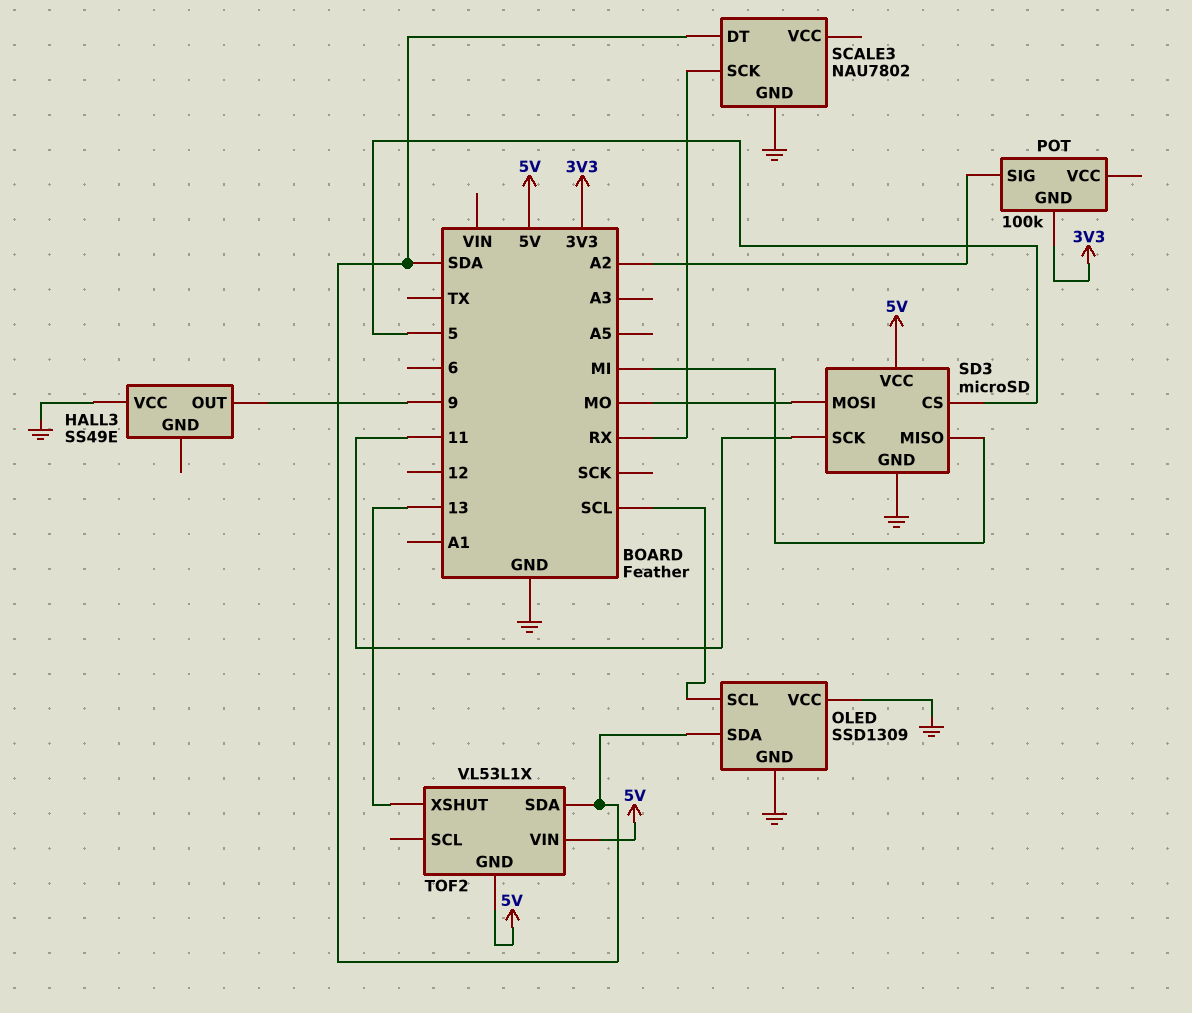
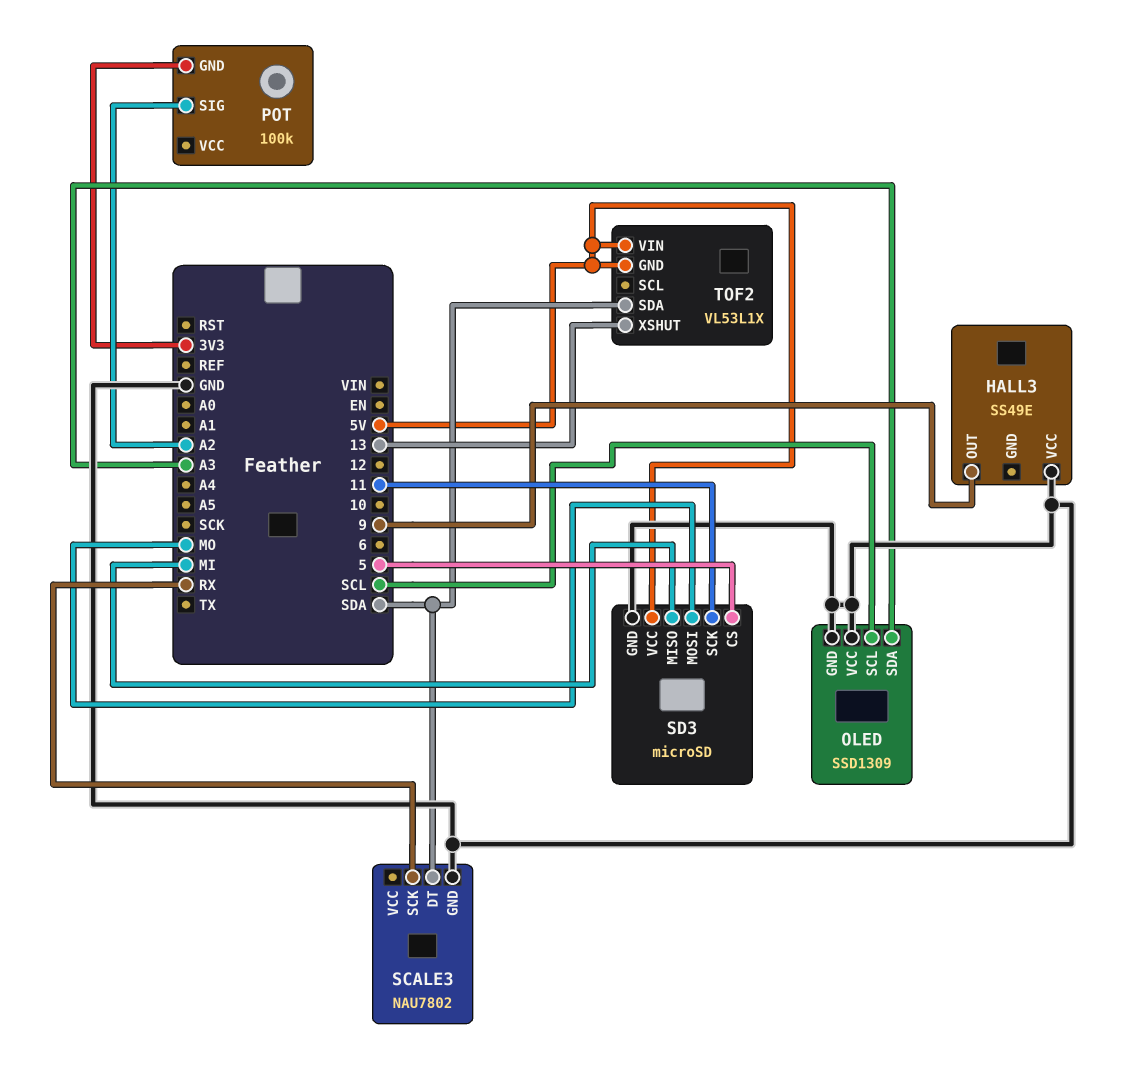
OLED pin SDA: SDA -> A3

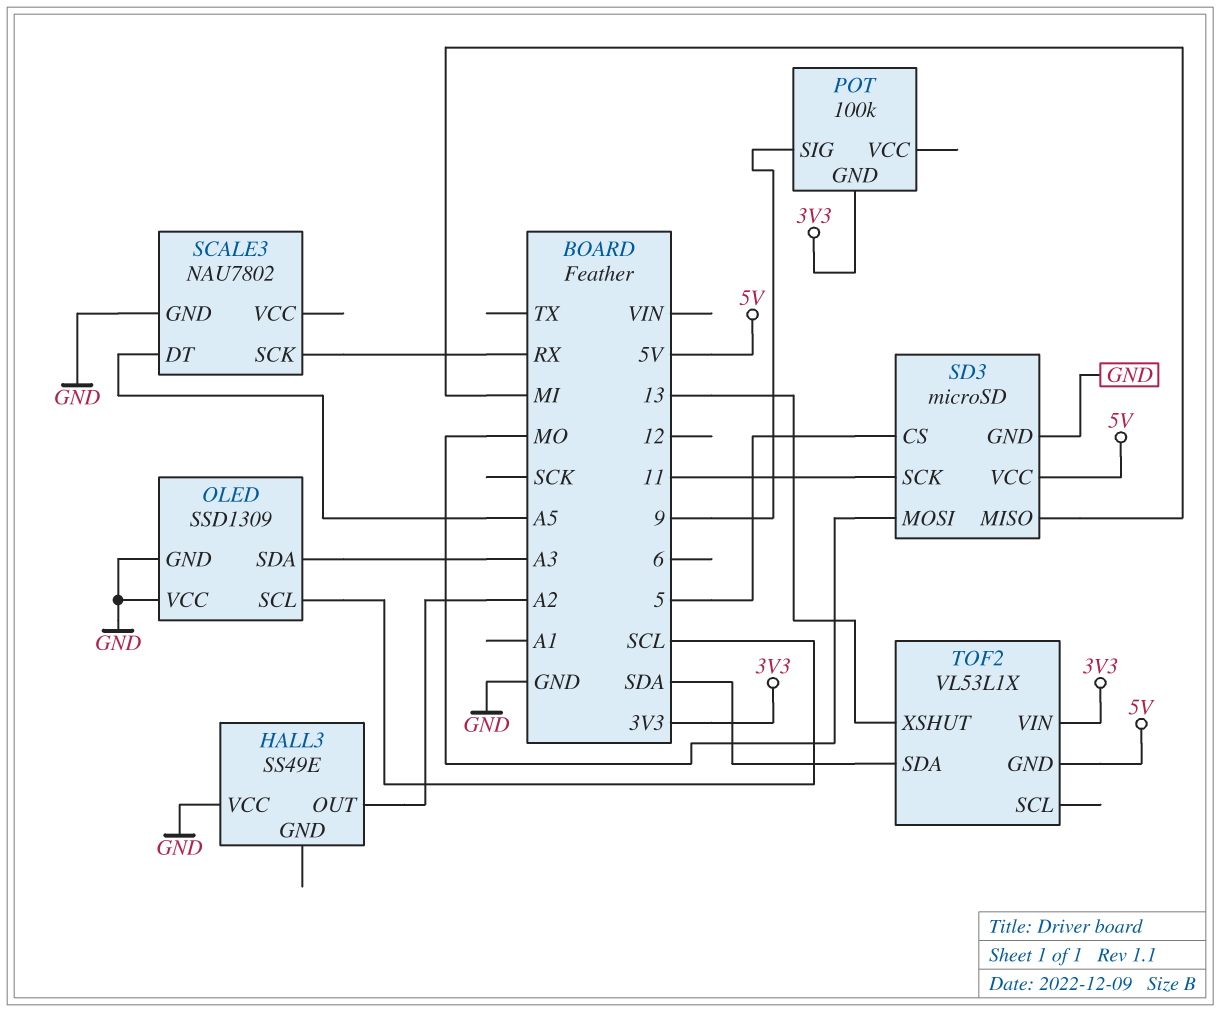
HALL3 pin OUT: 9 -> A2
POT pin SIG: A2 -> 9
SCALE3 pin DT: SDA -> A5
TOF2 pin VIN: 5V -> 3V3

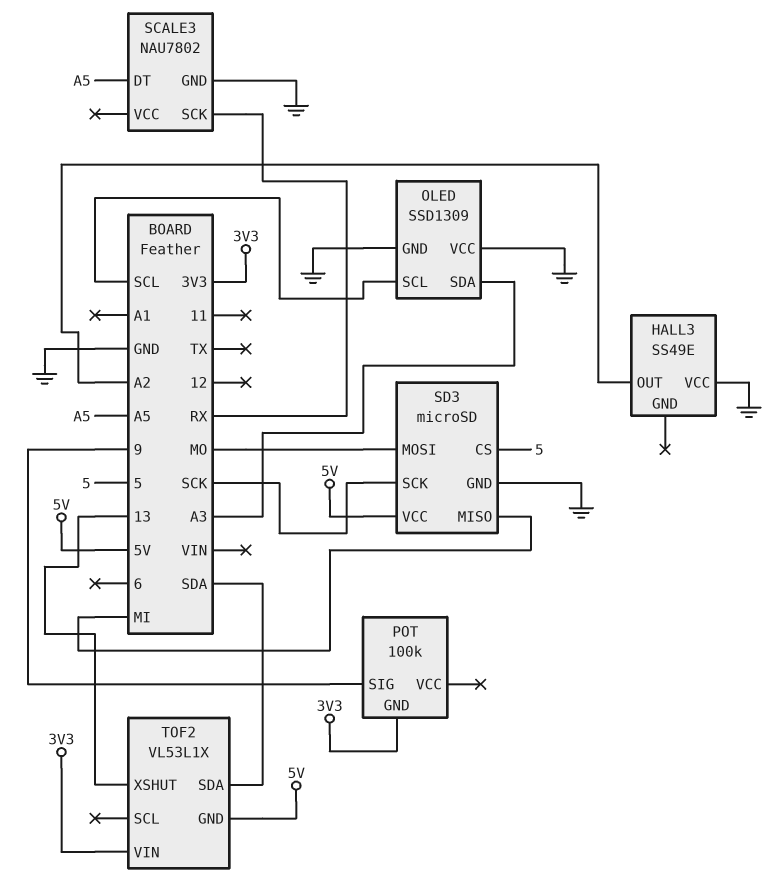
SD3 pin SCK: 11 -> SCK

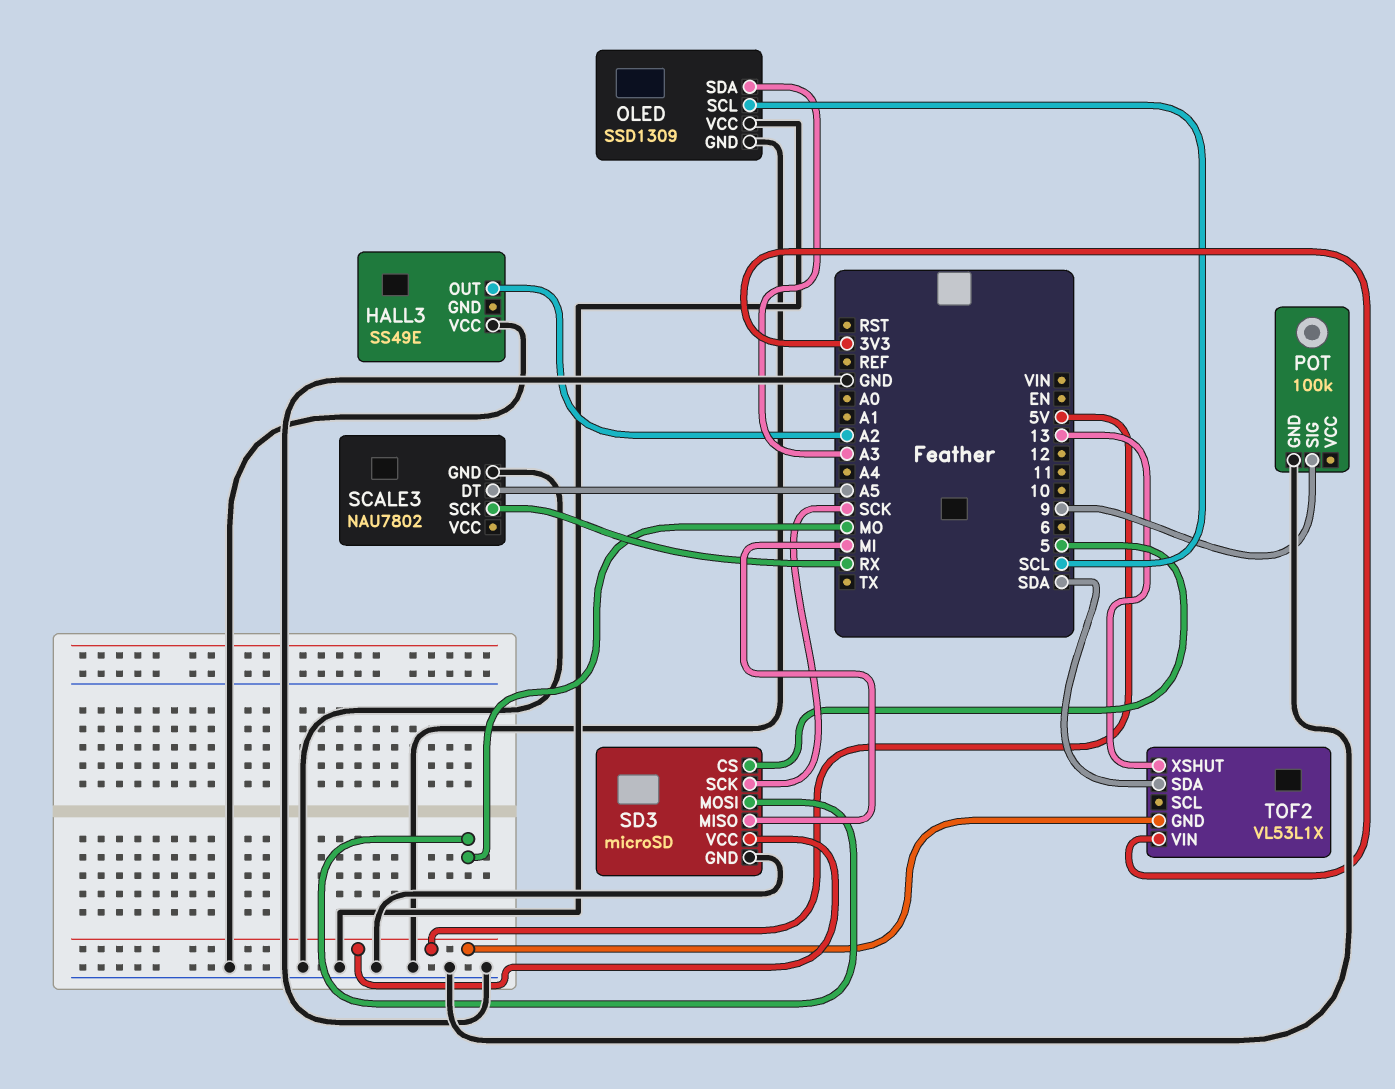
POT pin GND: 3V3 -> GND

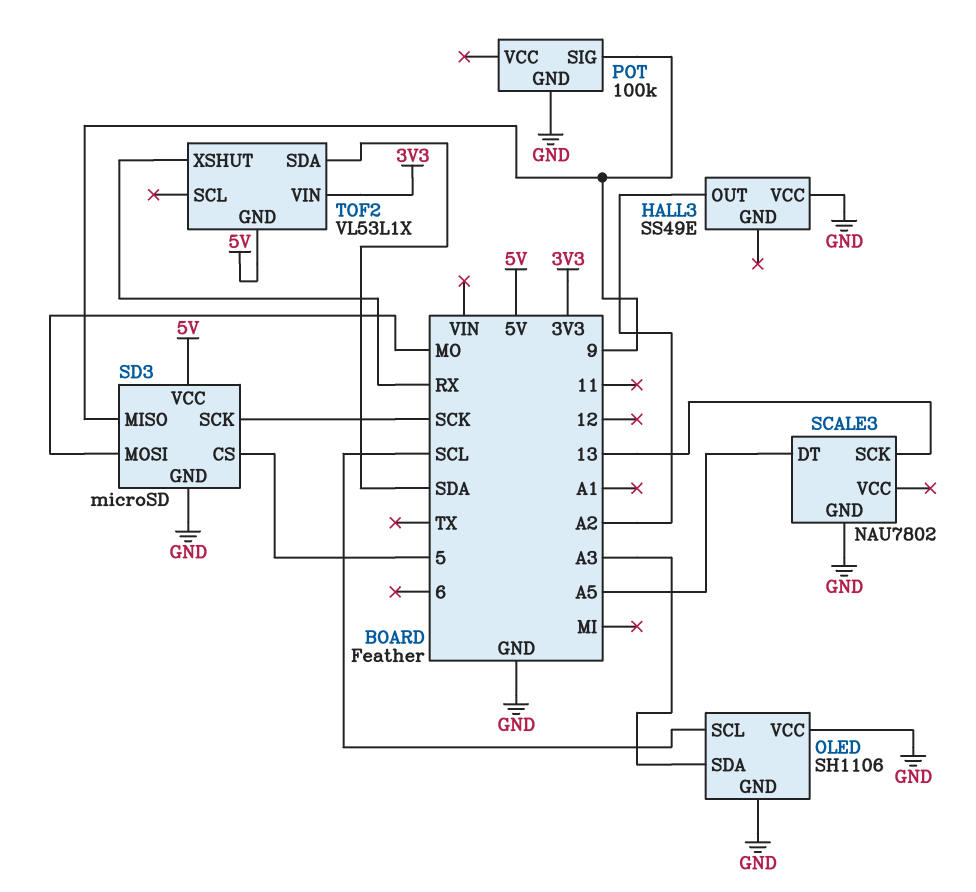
OLED: SSD1309 -> SH1106
SCALE3 pin SCK: RX -> 13
SD3 pin MISO: MI -> 9
TOF2 pin XSHUT: 13 -> RX

